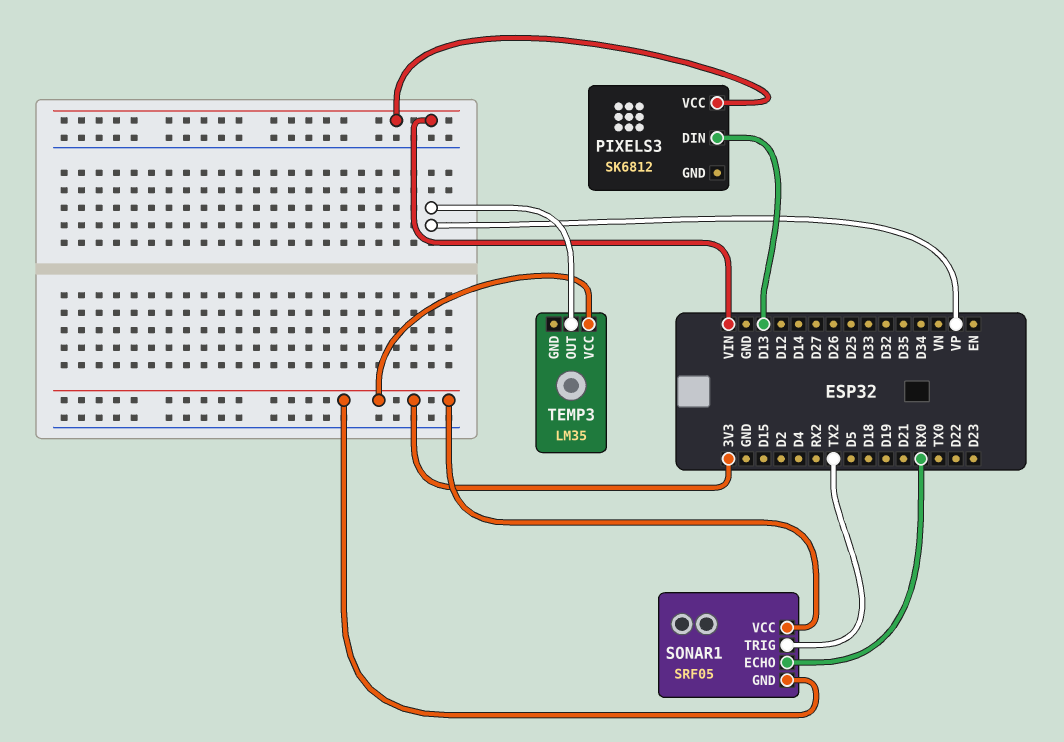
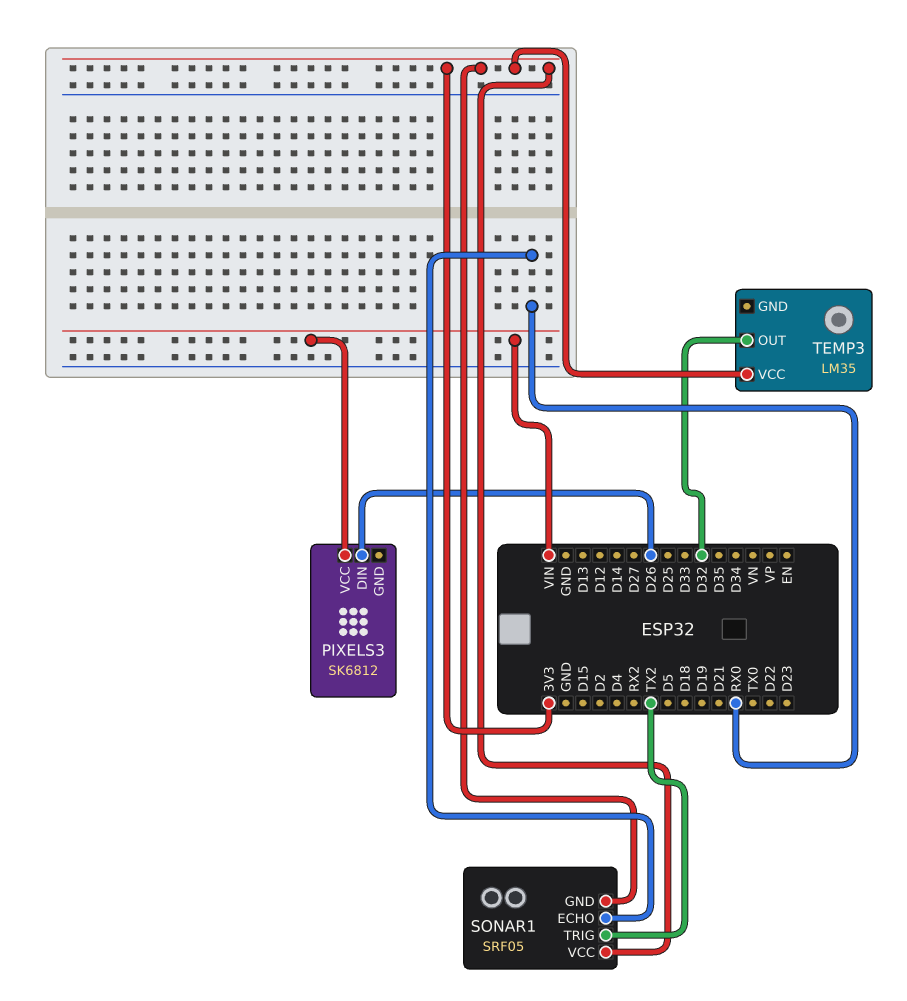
PIXELS3 pin DIN: D13 -> D26
TEMP3 pin OUT: VP -> D32

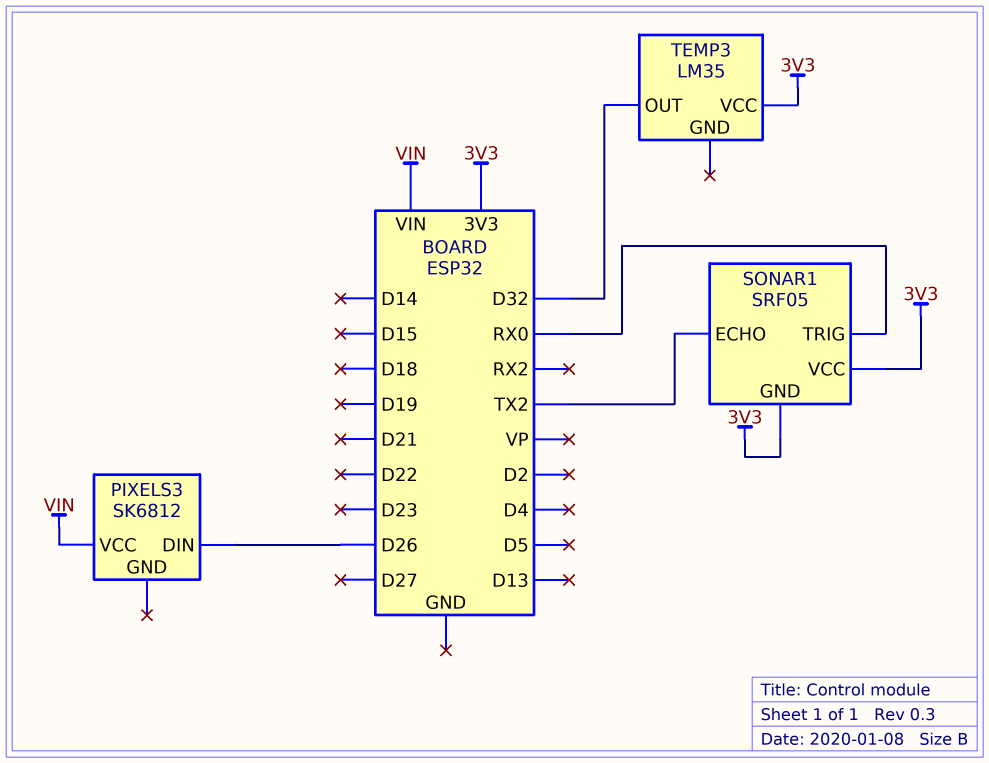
SONAR1 pin ECHO: RX0 -> TX2
SONAR1 pin TRIG: TX2 -> RX0

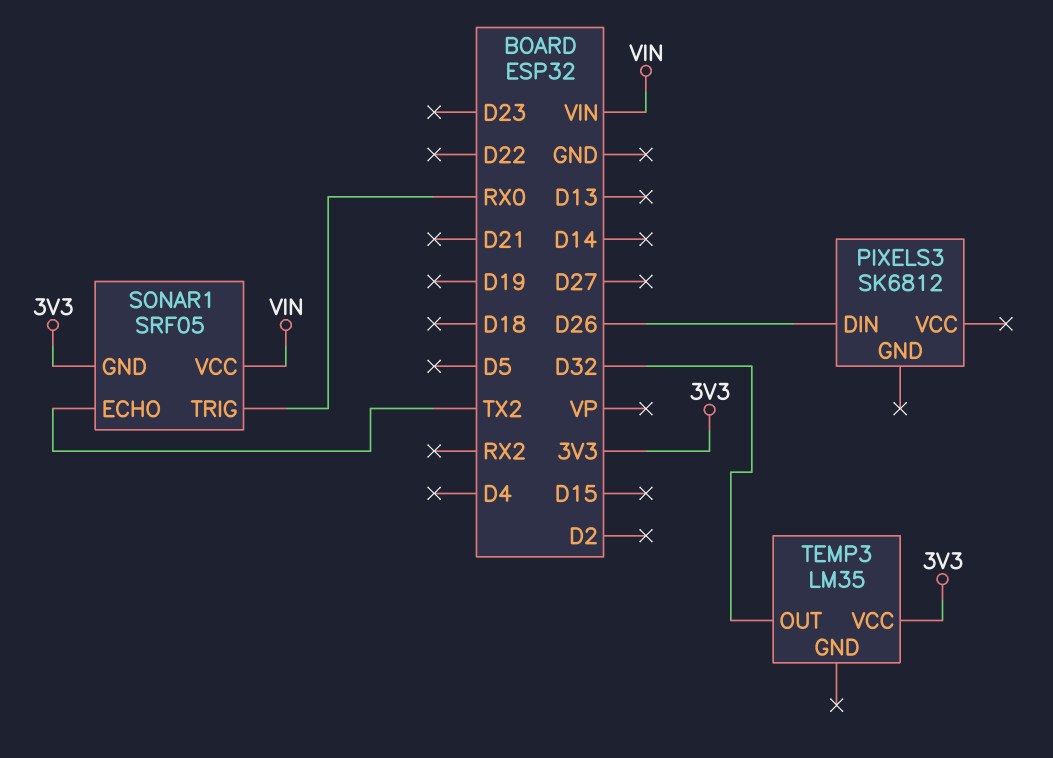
PIXELS3 pin VCC: VIN -> none
SONAR1 pin VCC: 3V3 -> VIN

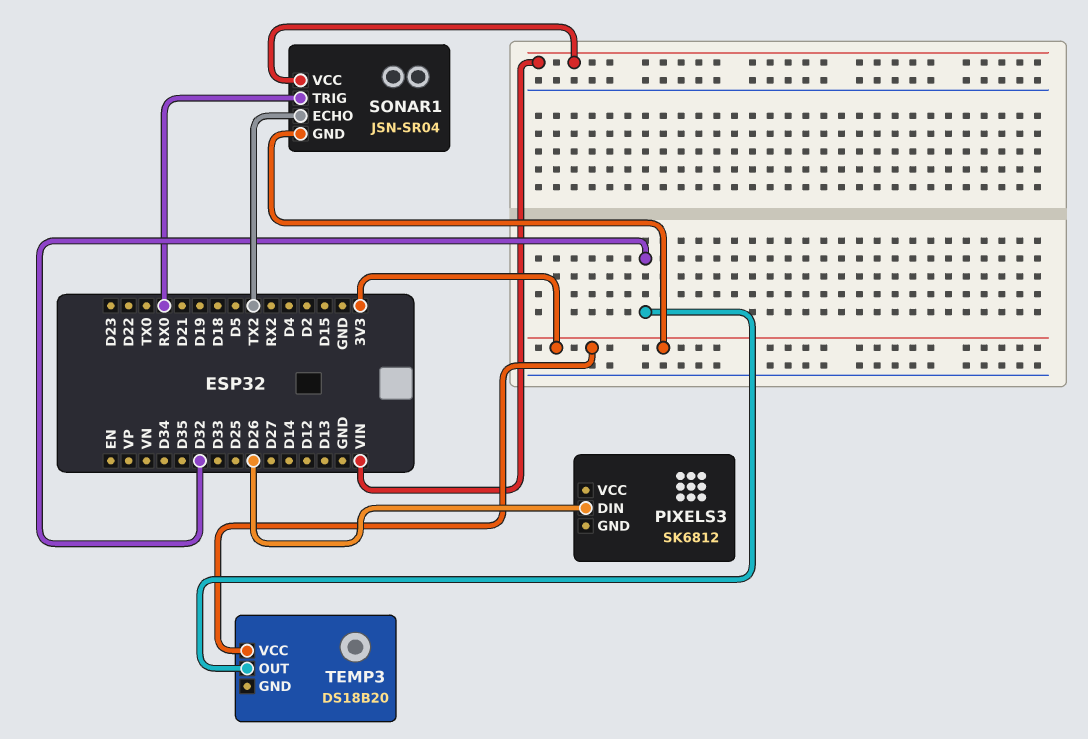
SONAR1: SRF05 -> JSN-SR04
TEMP3: LM35 -> DS18B20

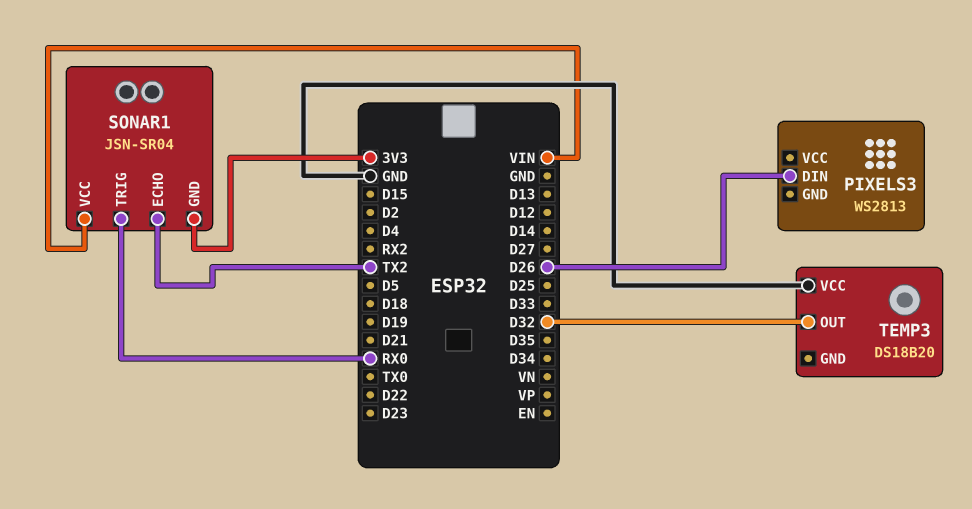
PIXELS3: SK6812 -> WS2813
TEMP3 pin VCC: 3V3 -> GND

